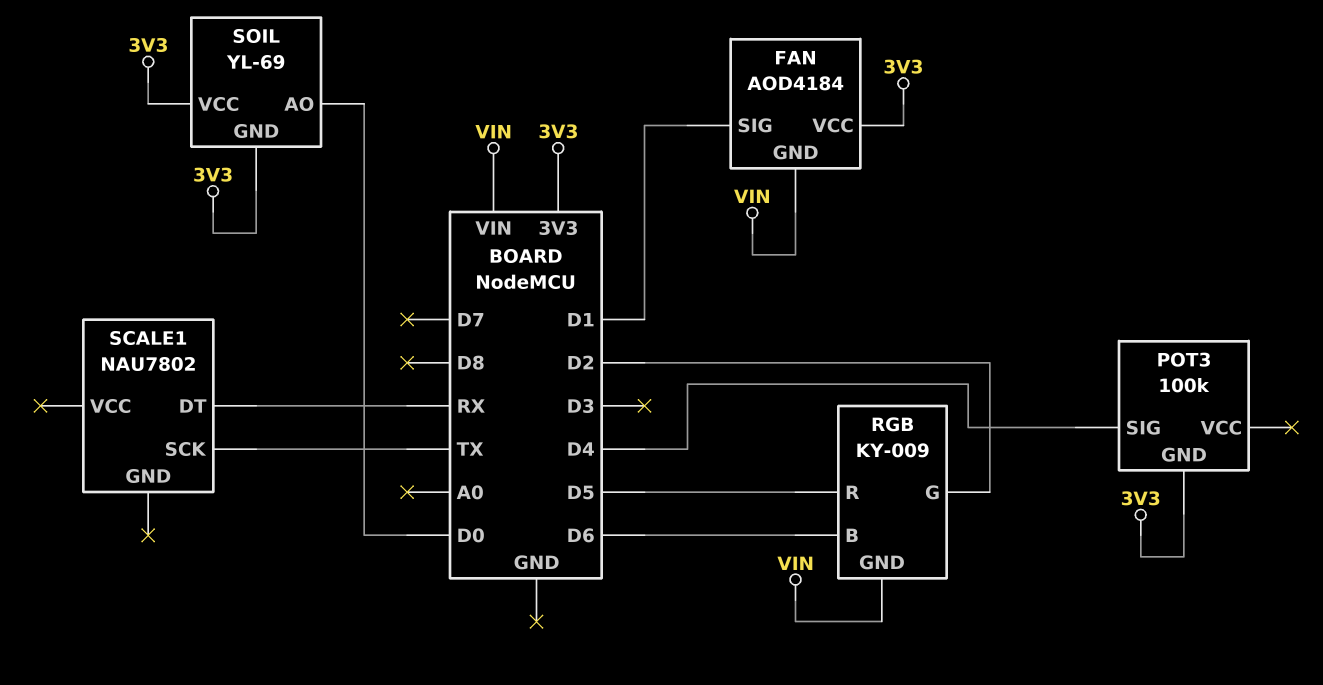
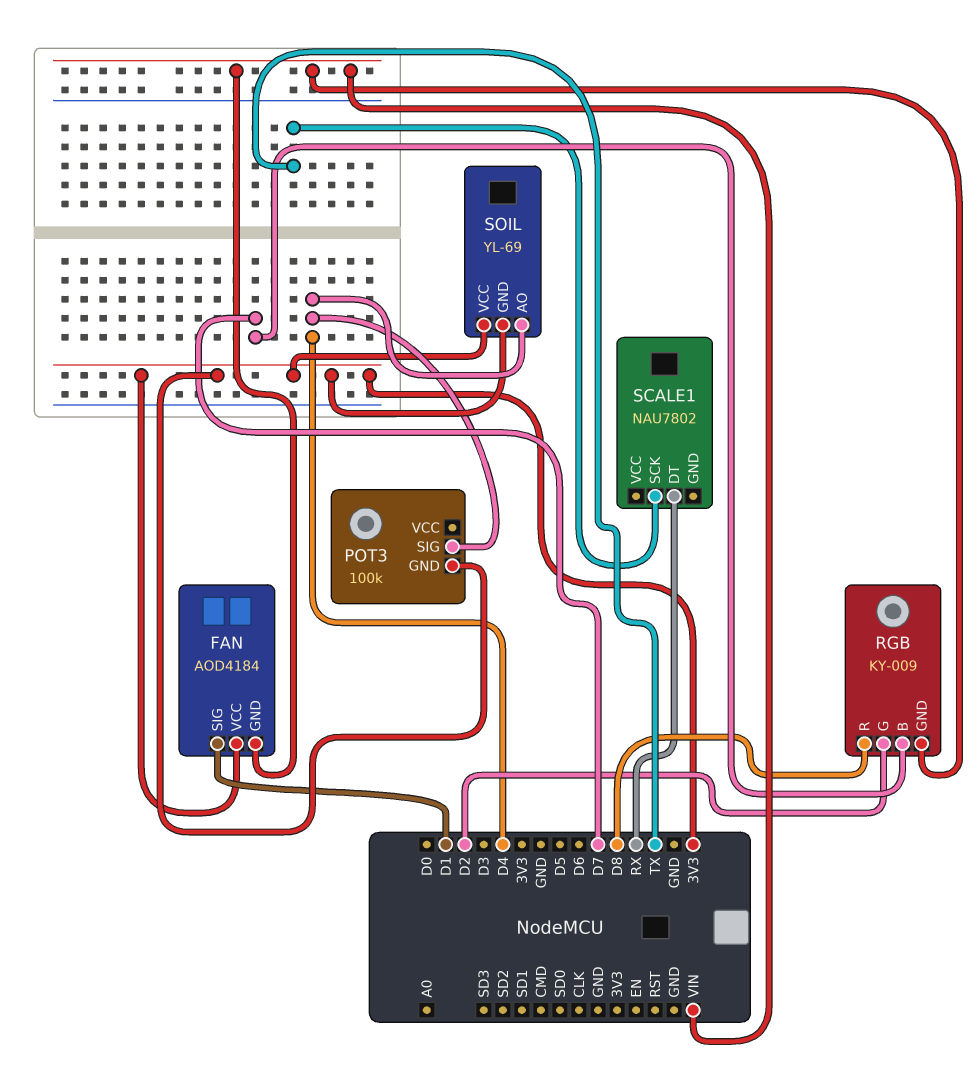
RGB pin B: D6 -> D7
RGB pin R: D5 -> D8
SOIL pin AO: D0 -> D4

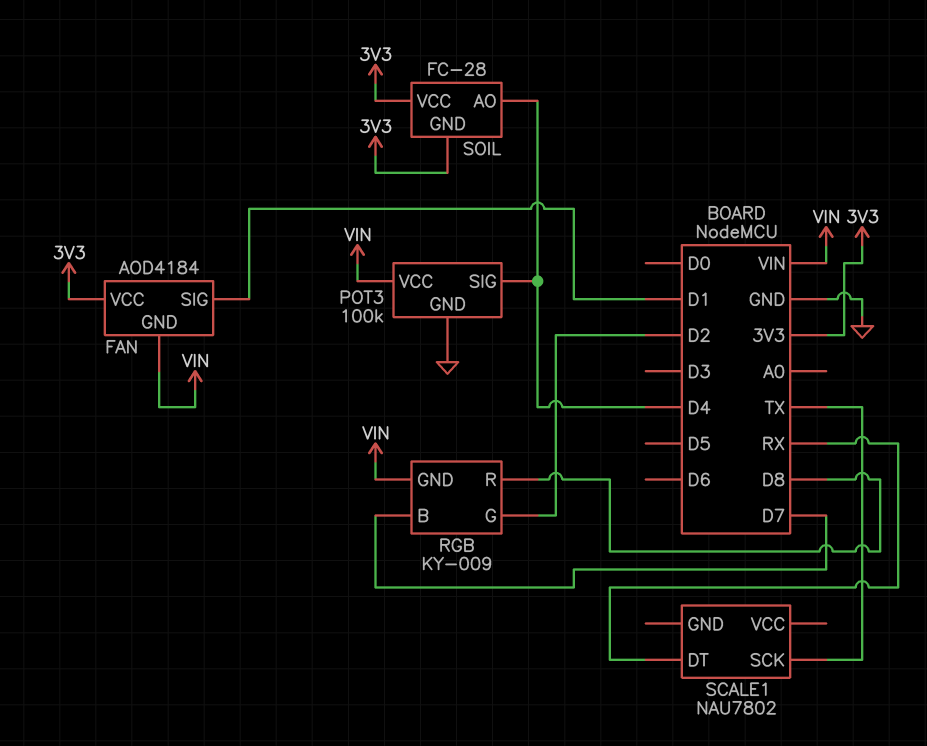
POT3 pin GND: 3V3 -> GND
POT3 pin VCC: none -> VIN
SOIL: YL-69 -> FC-28

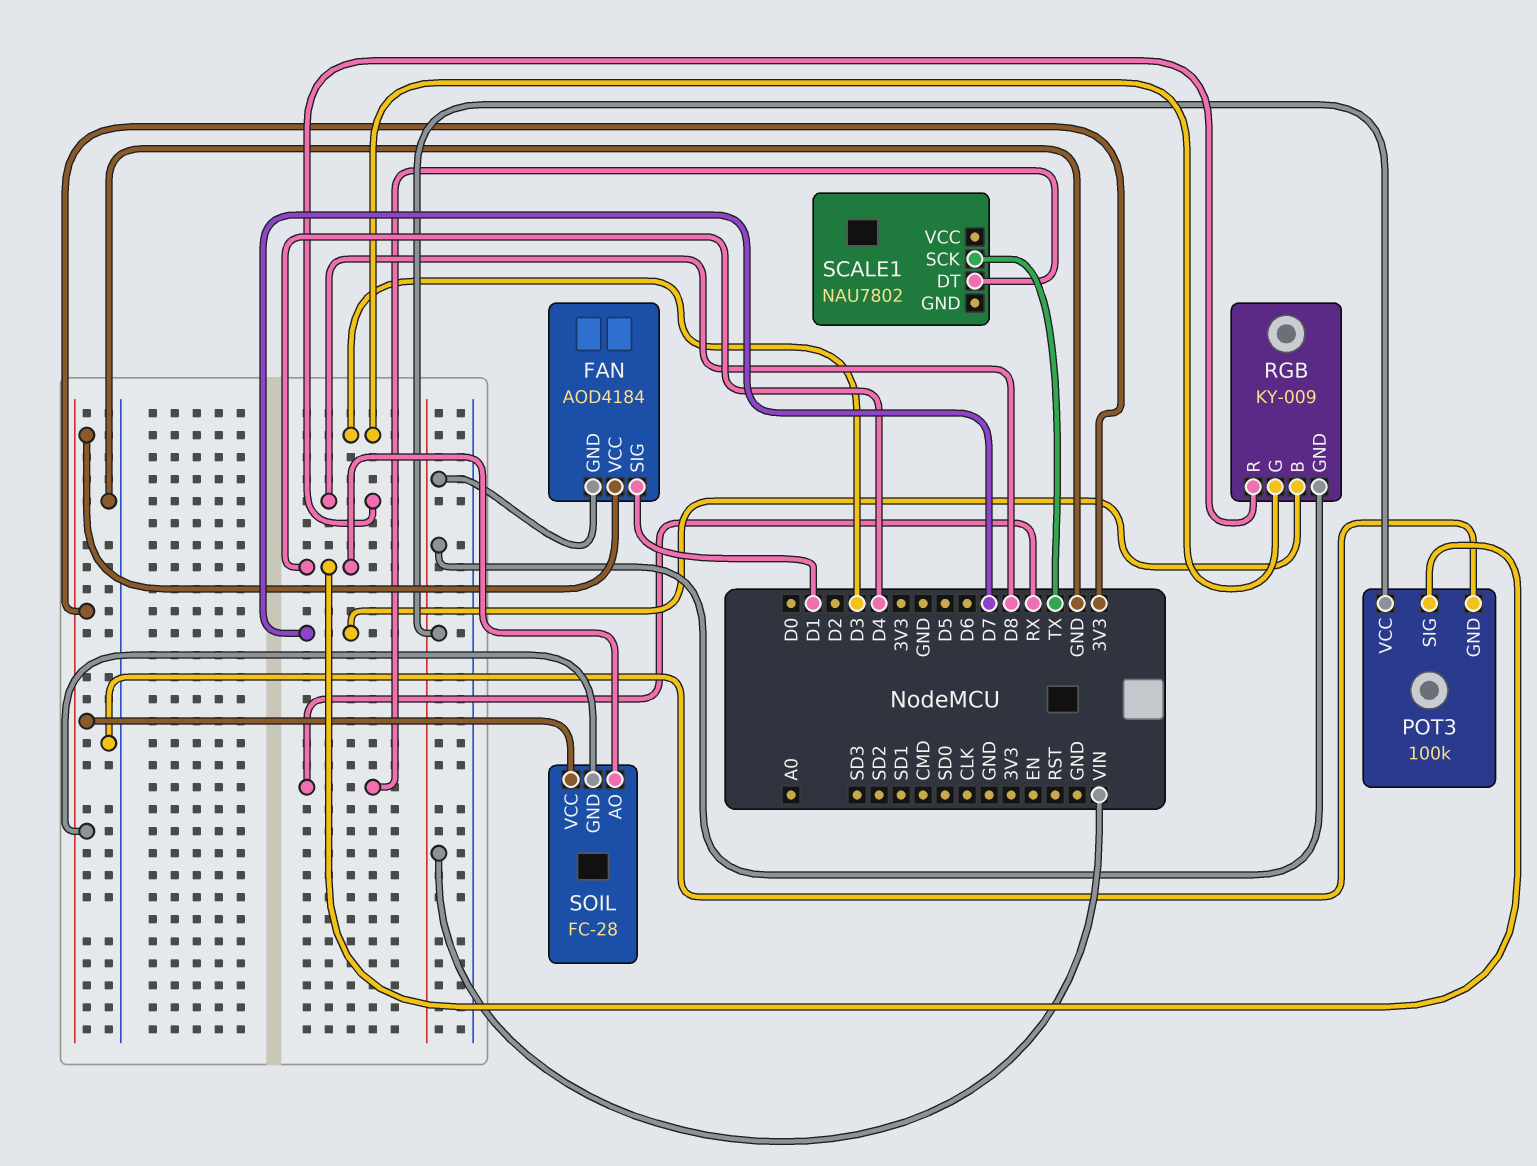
RGB pin G: D2 -> D3

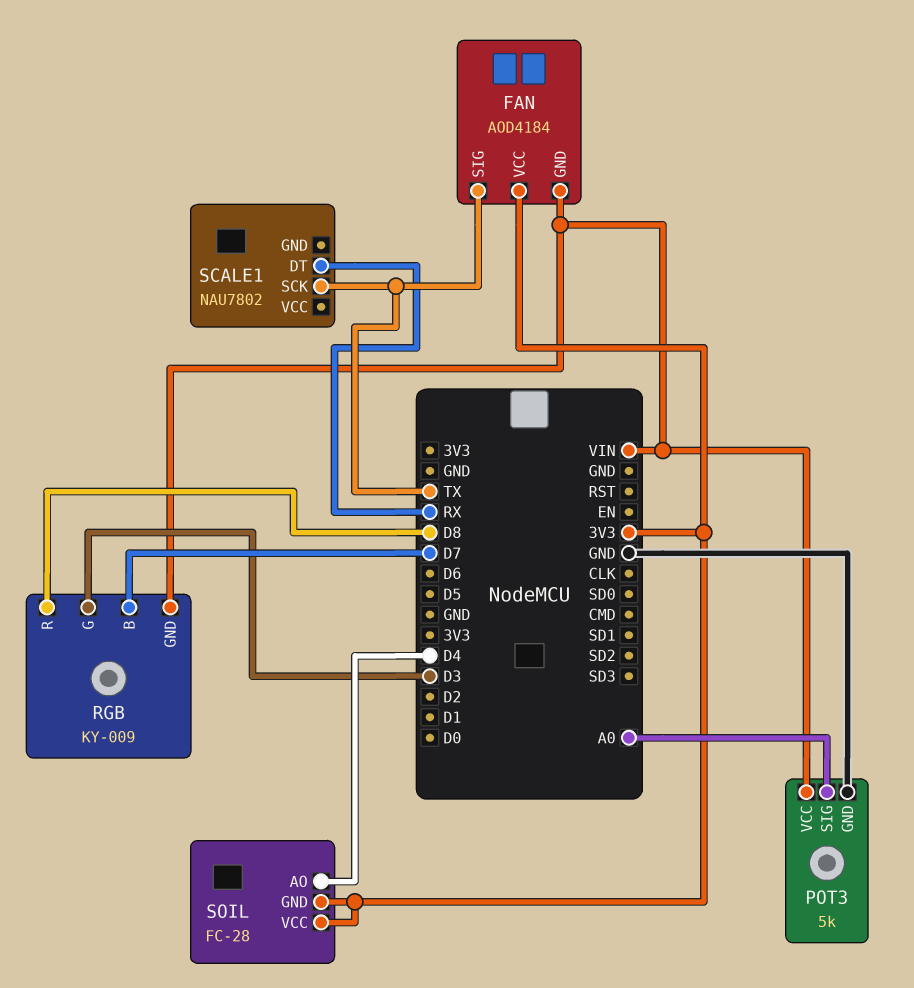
FAN pin SIG: D1 -> TX
POT3: 100k -> 5k
POT3 pin SIG: D4 -> A0

